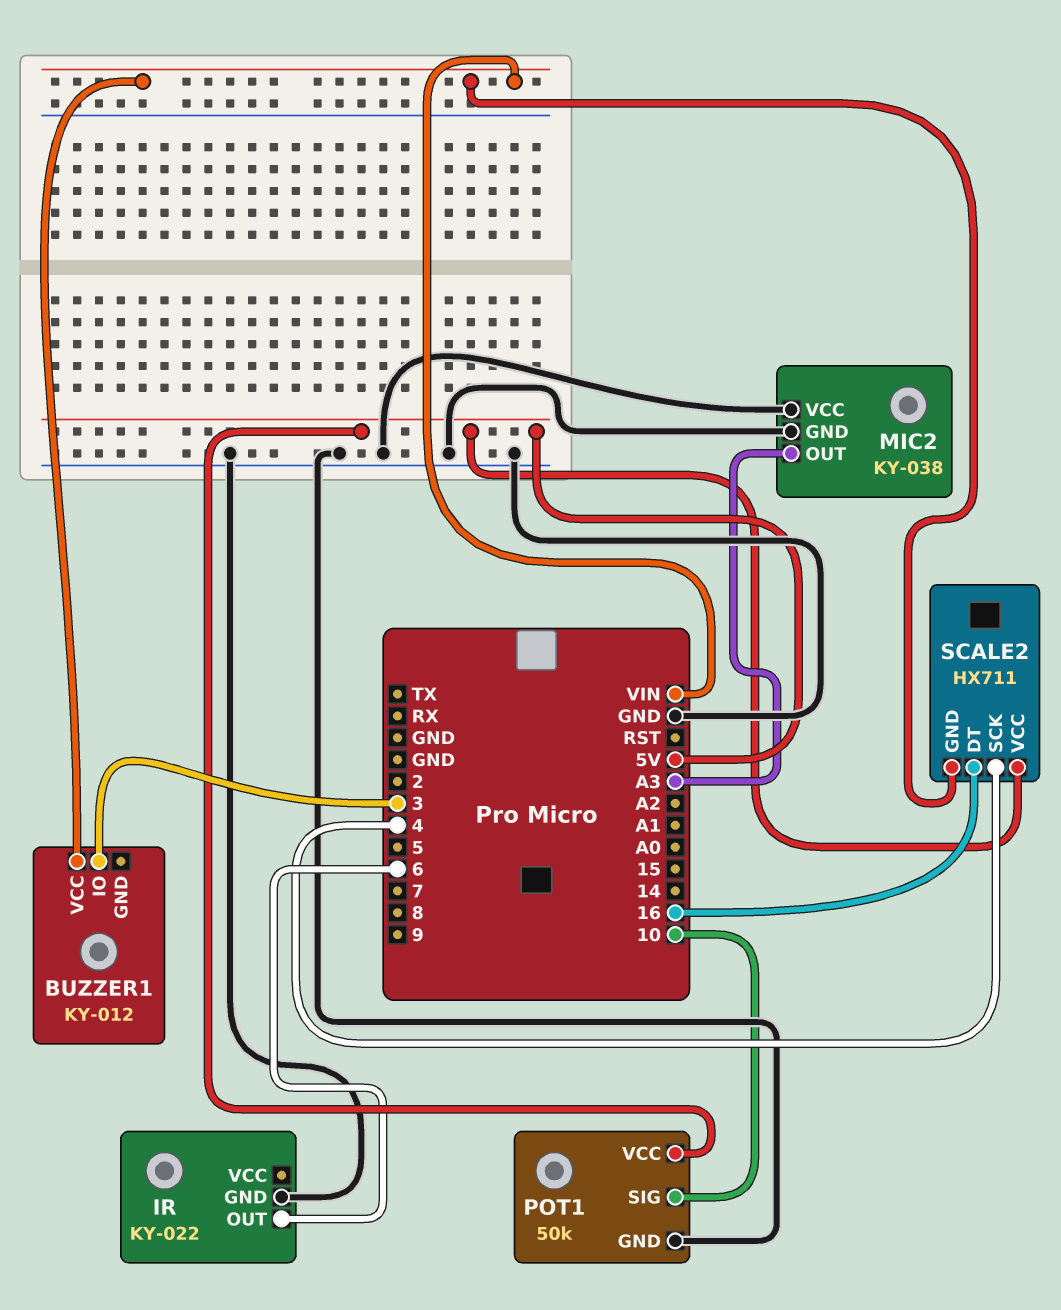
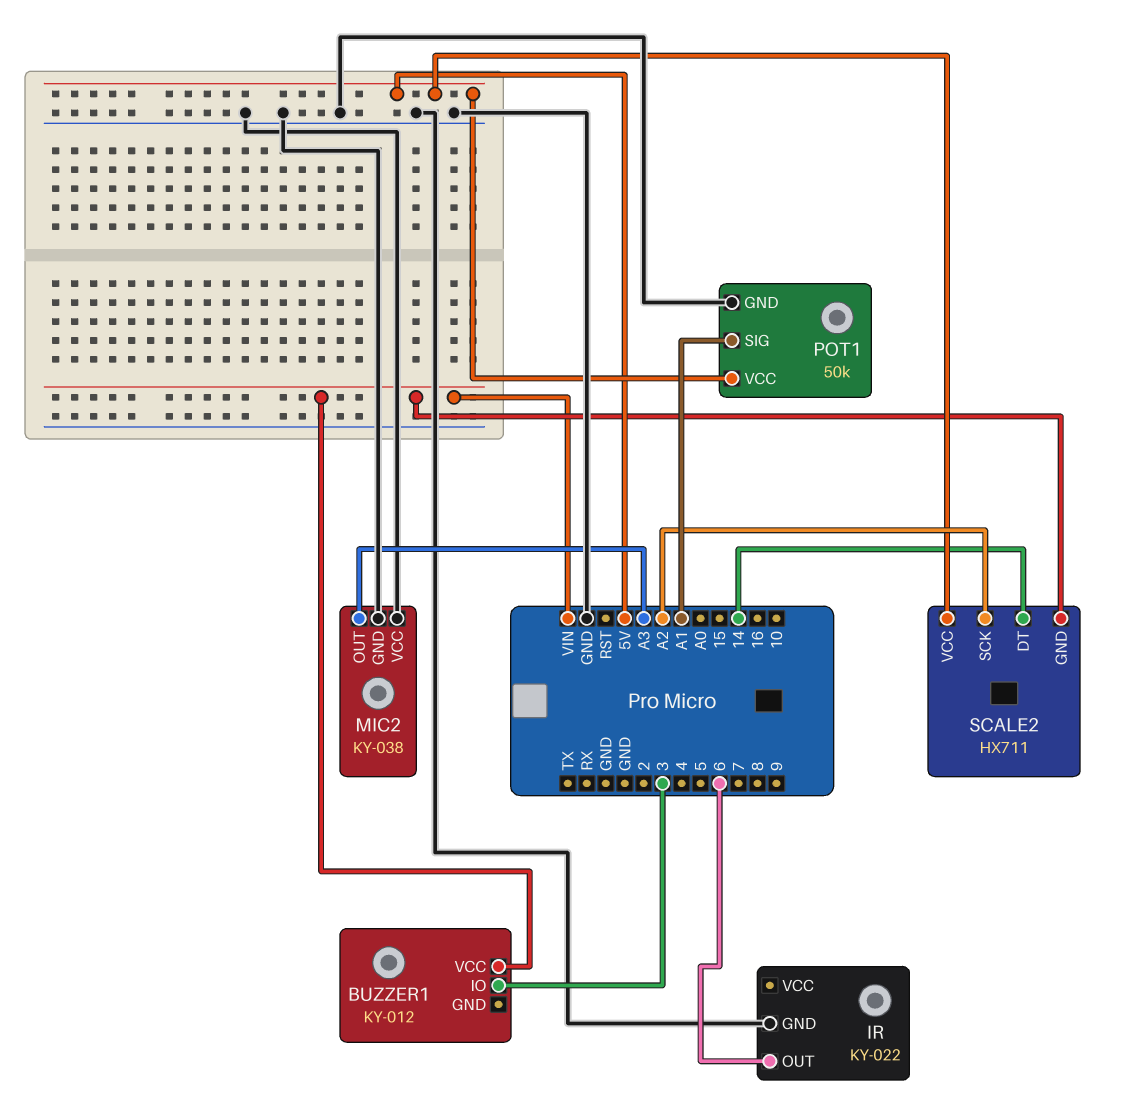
POT1 pin SIG: 10 -> A1
SCALE2 pin DT: 16 -> 14
SCALE2 pin SCK: 4 -> A2

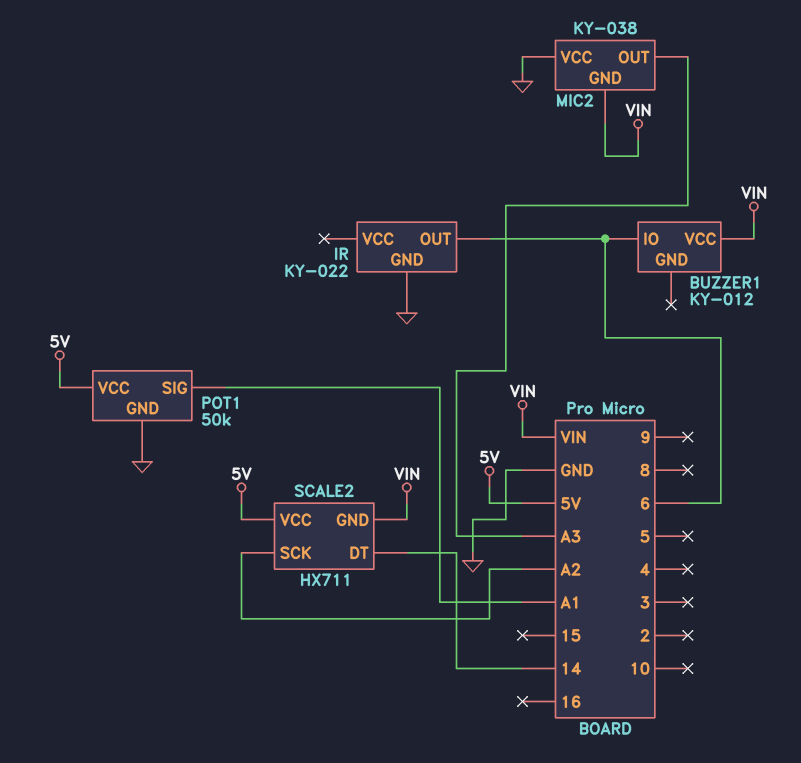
BUZZER1 pin IO: 3 -> 6
MIC2 pin GND: GND -> VIN

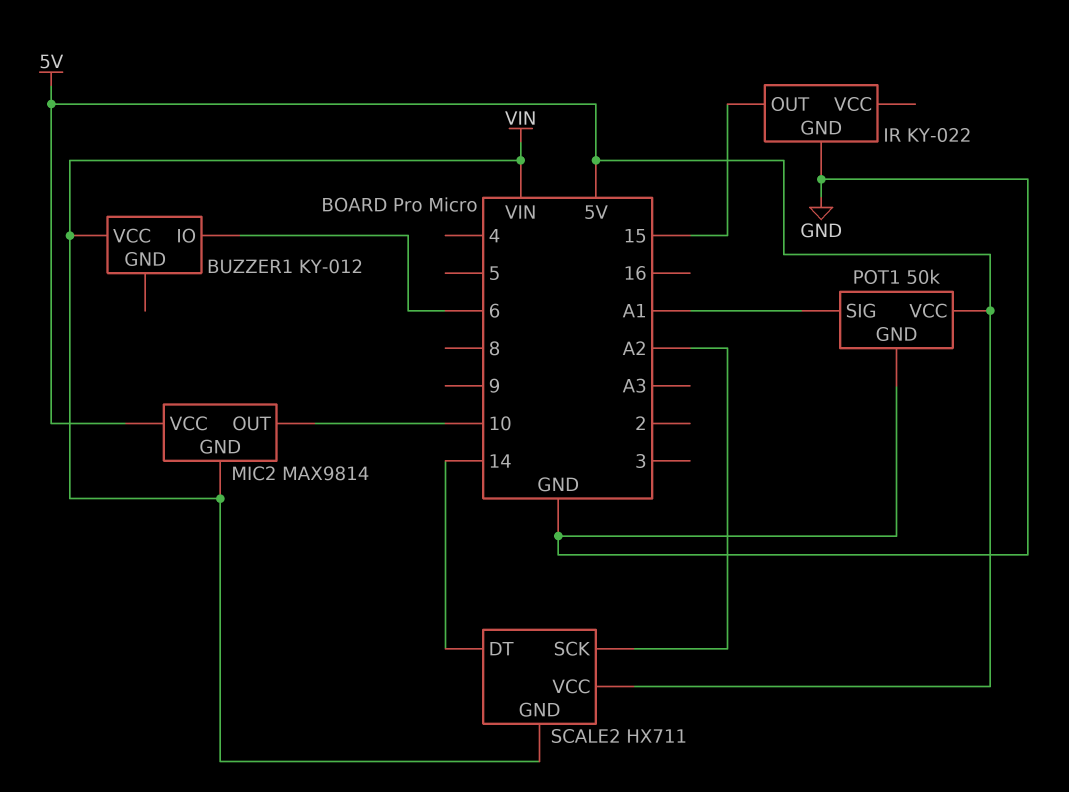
IR pin OUT: 6 -> 15
MIC2: KY-038 -> MAX9814
MIC2 pin OUT: A3 -> 10
MIC2 pin VCC: GND -> 5V

